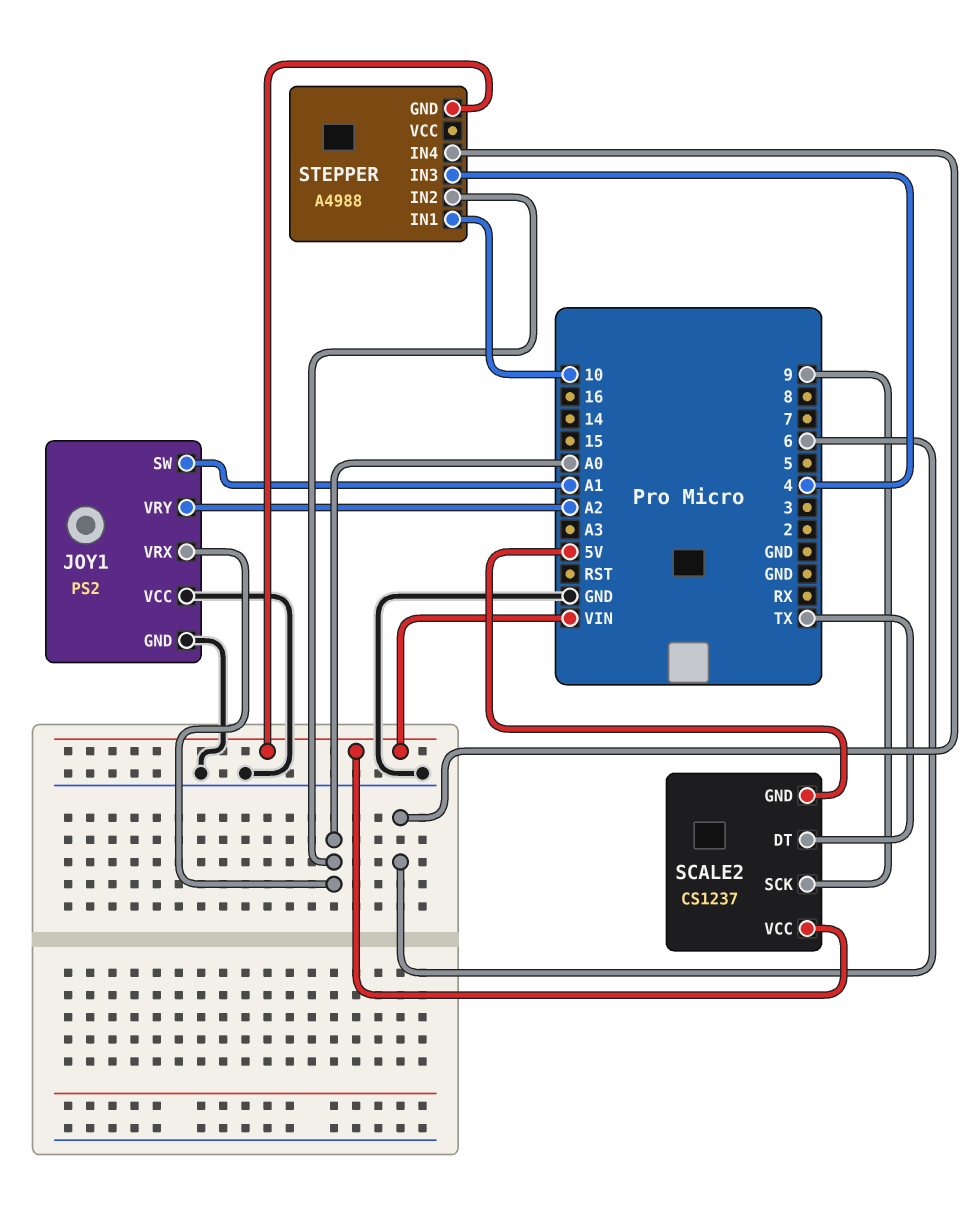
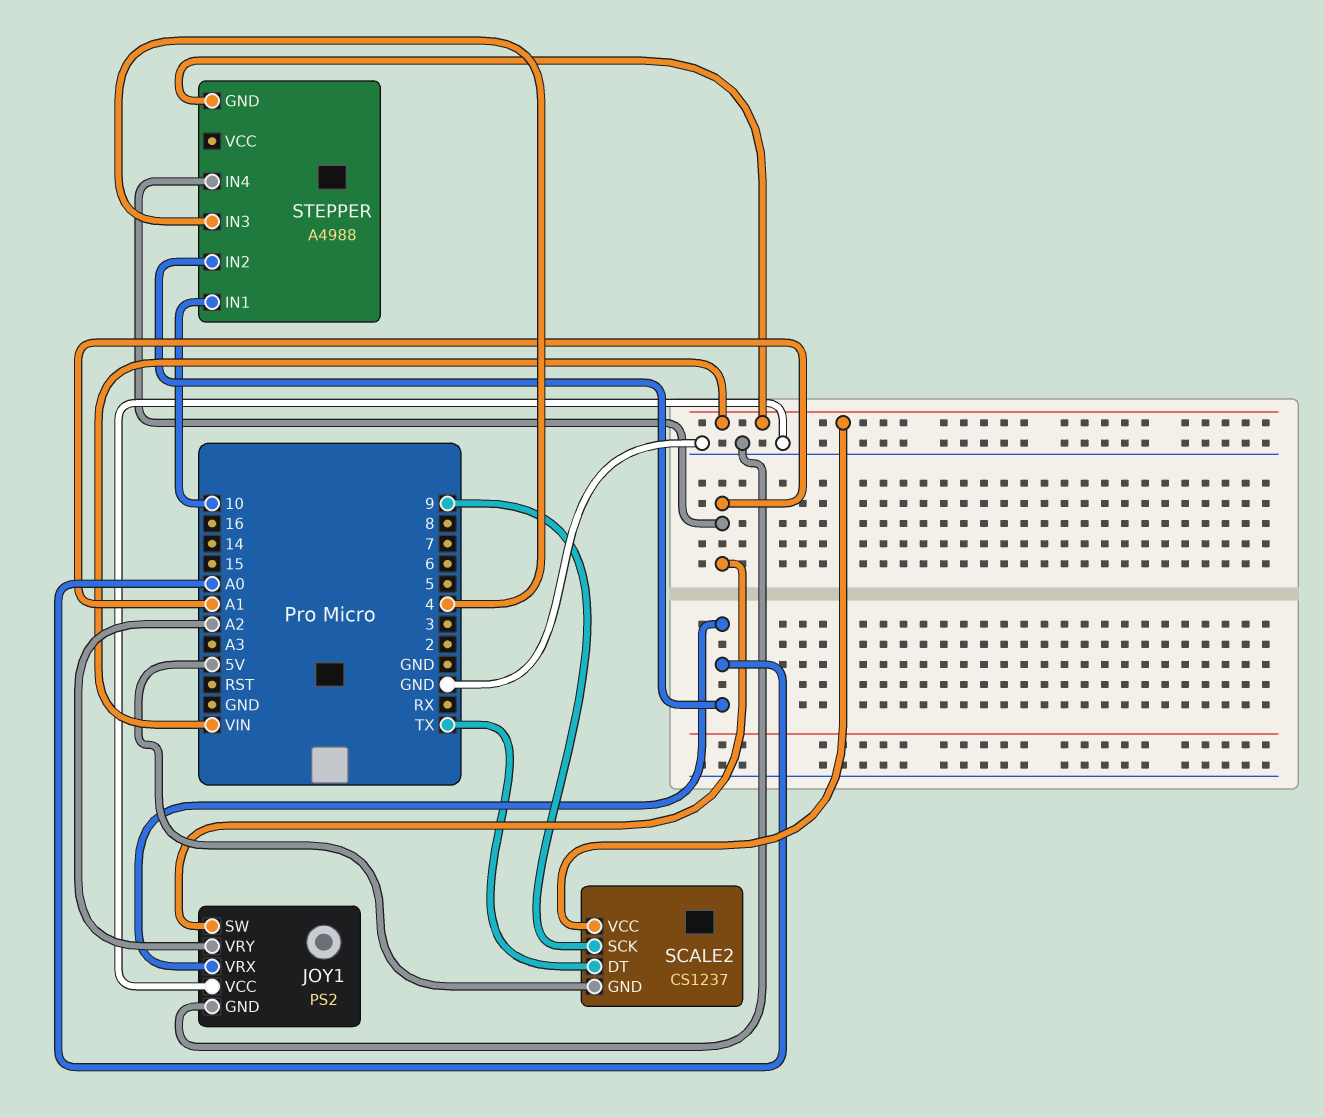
STEPPER pin IN4: 6 -> A1

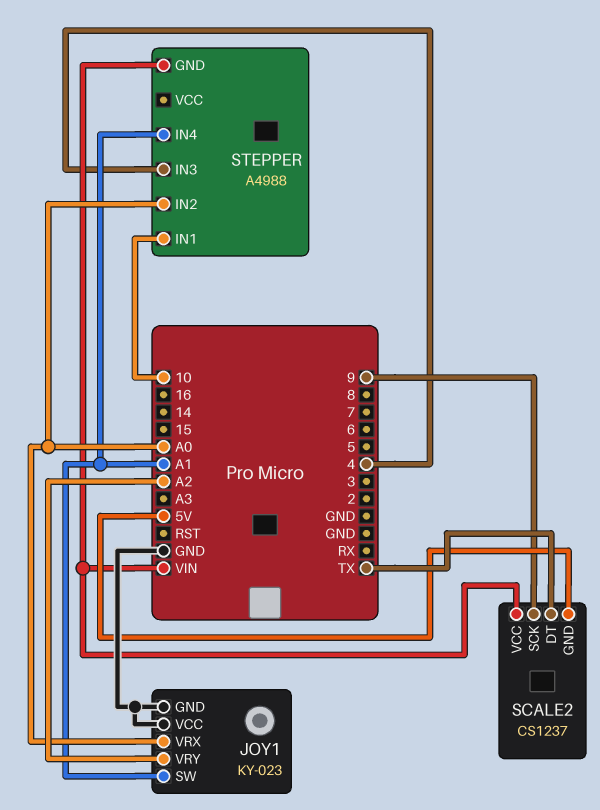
JOY1: PS2 -> KY-023

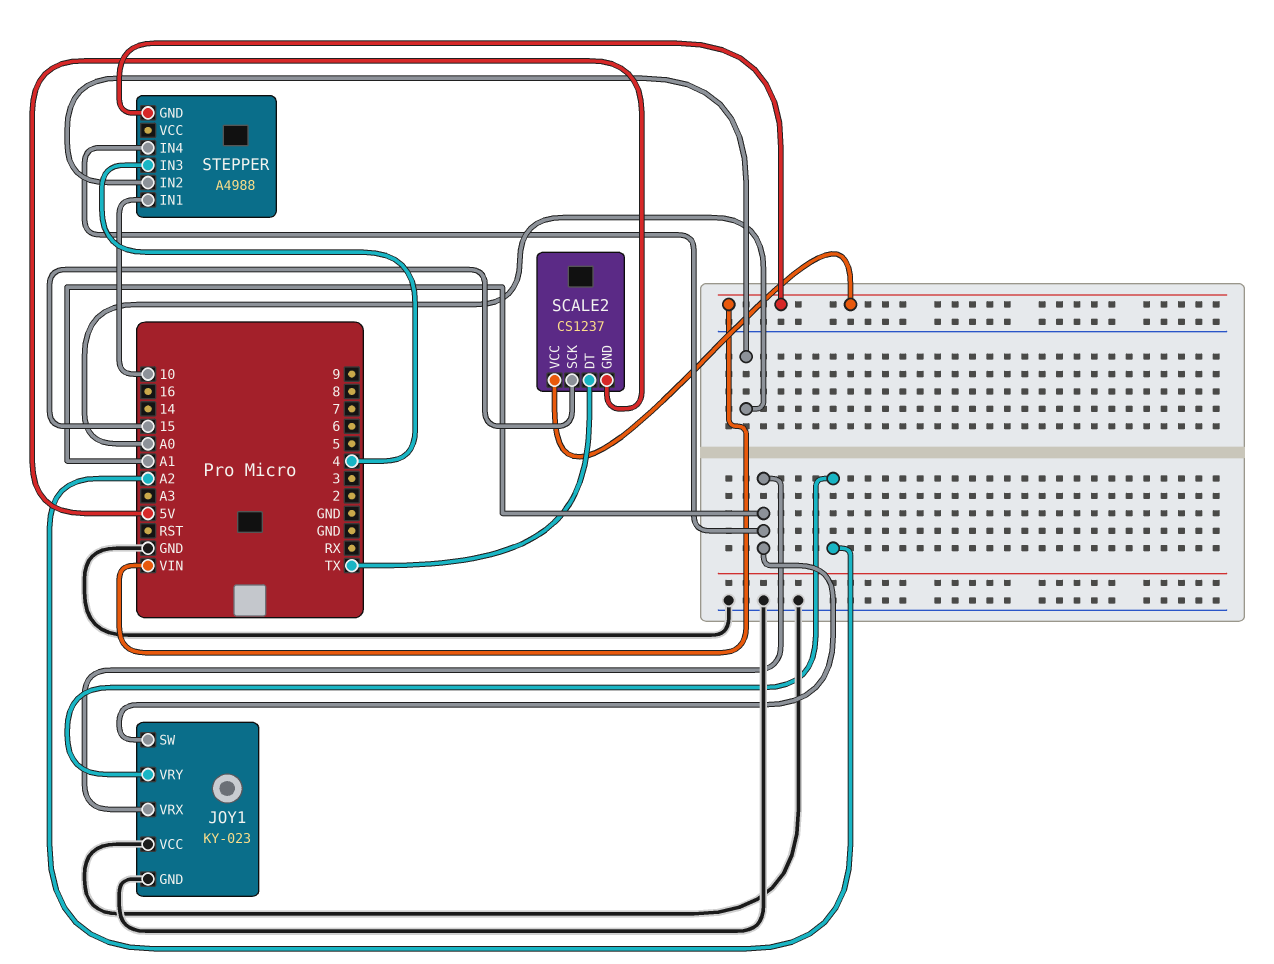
JOY1 pin VRX: A0 -> A1
SCALE2 pin SCK: 9 -> 15

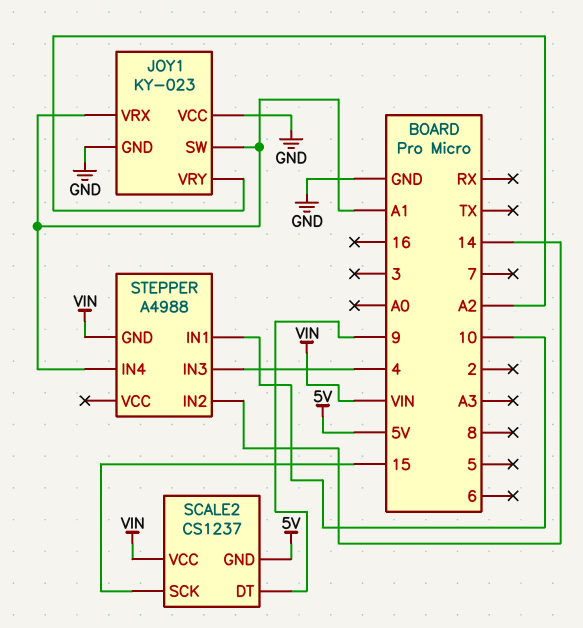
SCALE2 pin DT: TX -> 9
STEPPER pin IN2: A0 -> 14

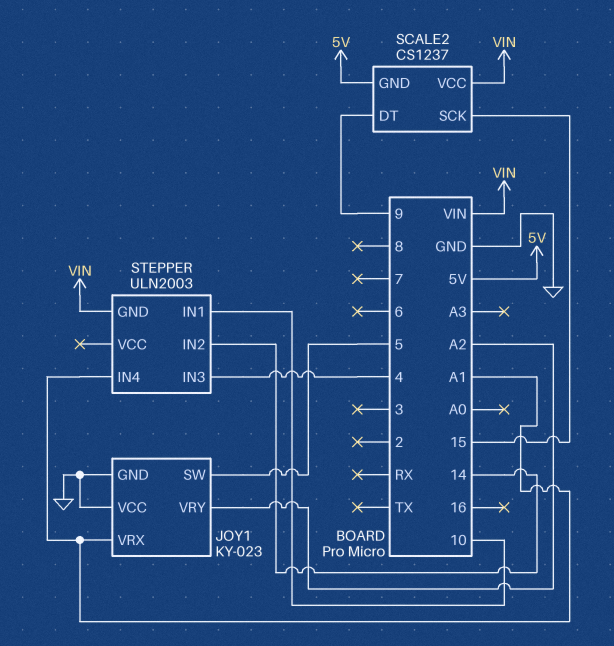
JOY1 pin SW: A1 -> 5
STEPPER: A4988 -> ULN2003

